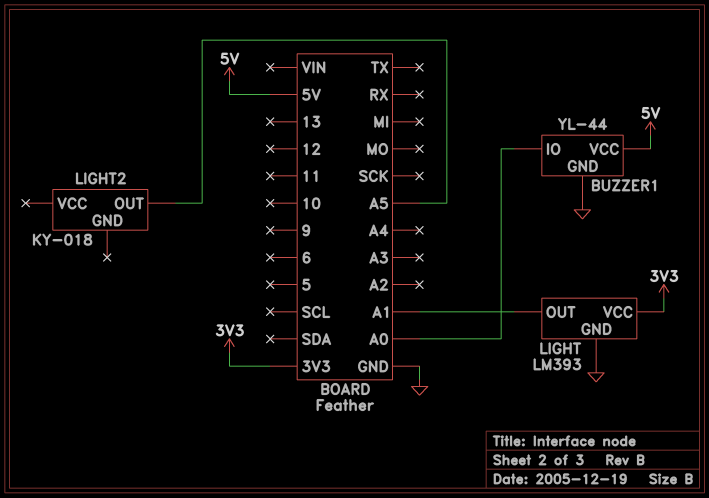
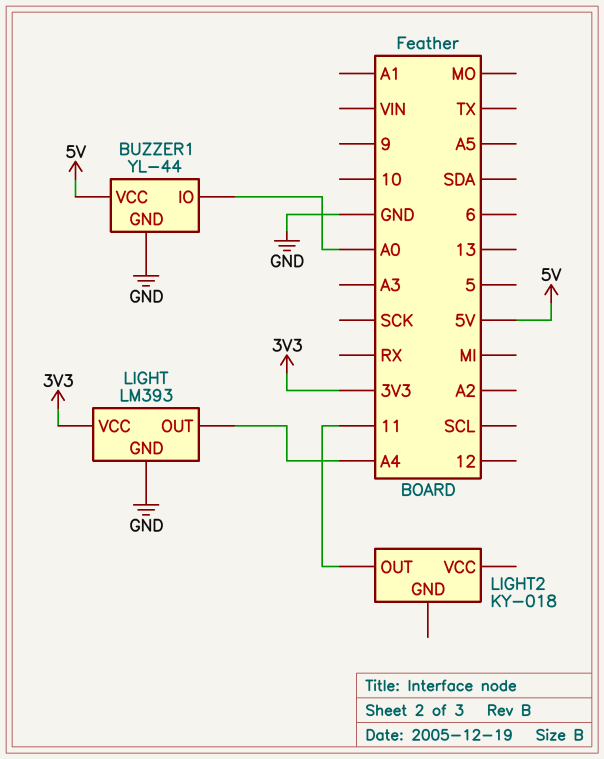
LIGHT pin OUT: A1 -> A4
LIGHT2 pin OUT: A5 -> 11

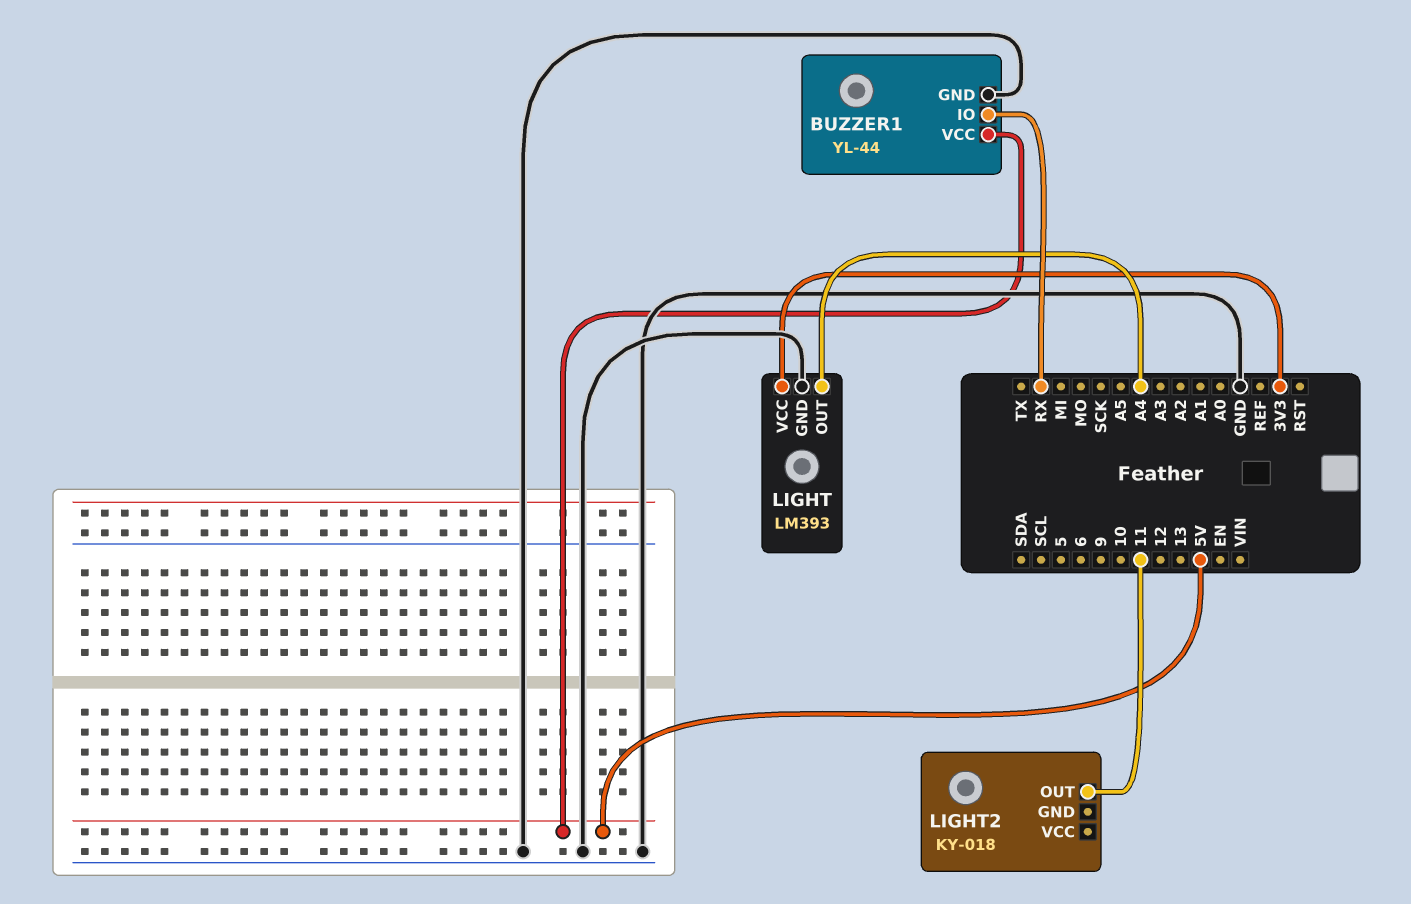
BUZZER1 pin IO: A0 -> RX

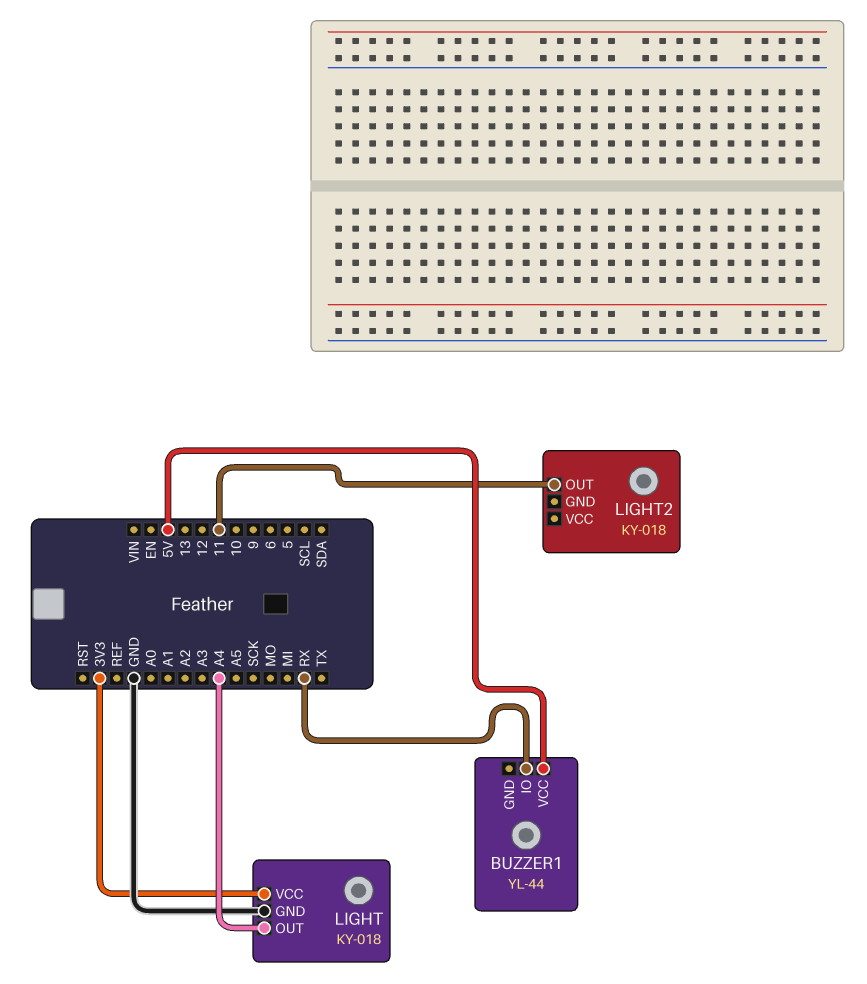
BUZZER1 pin GND: GND -> none
LIGHT: LM393 -> KY-018

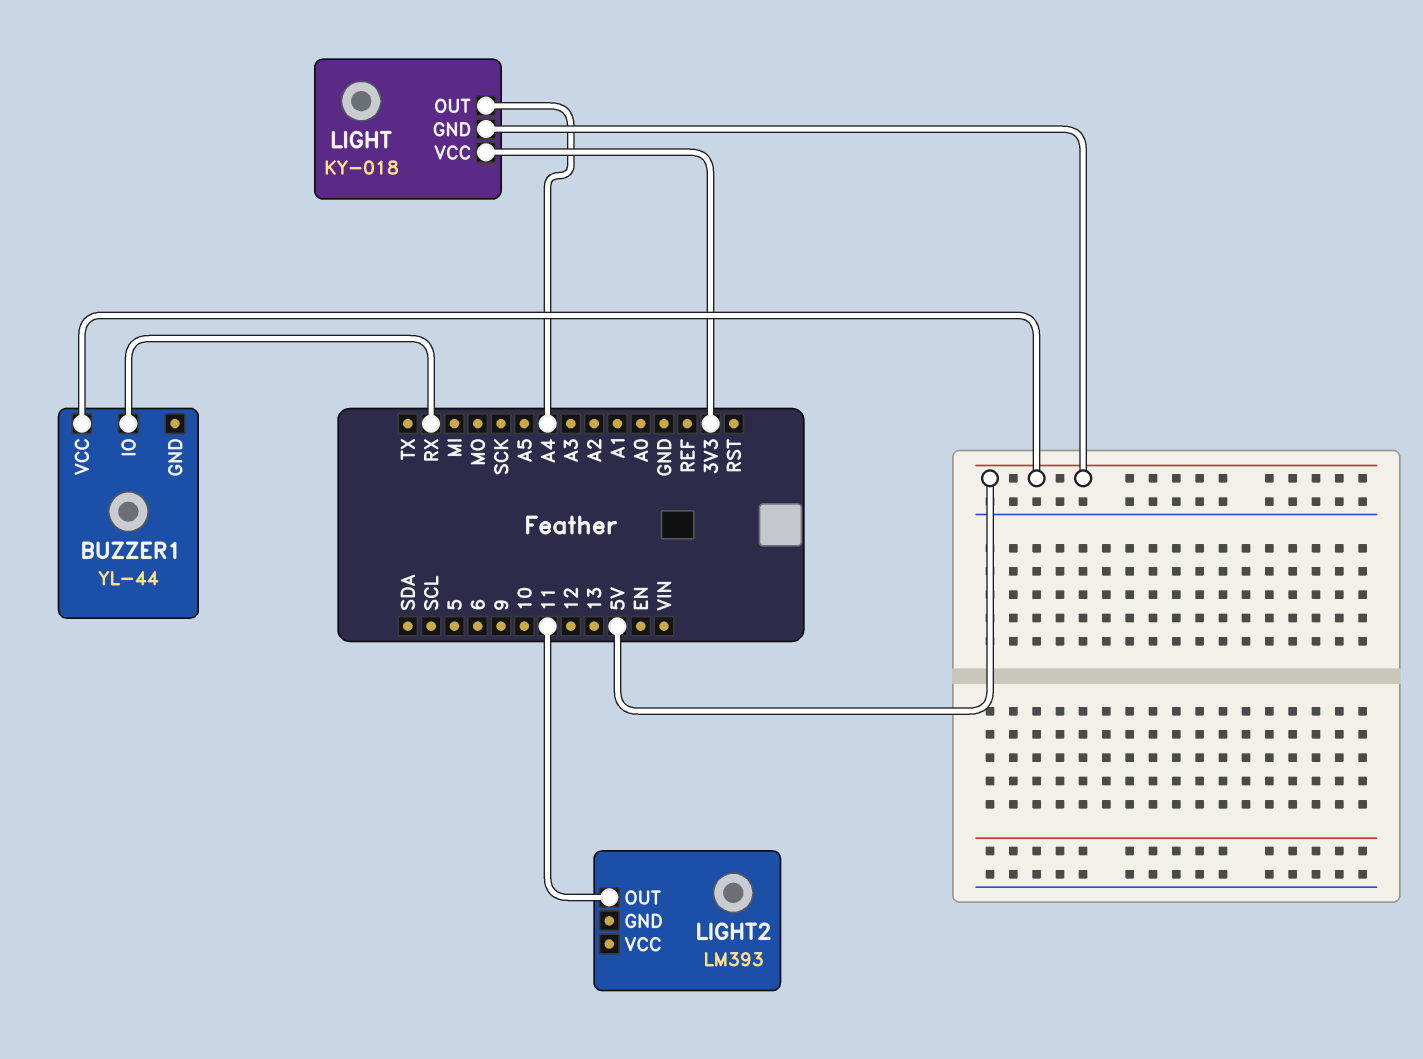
LIGHT pin GND: GND -> 5V
LIGHT2: KY-018 -> LM393

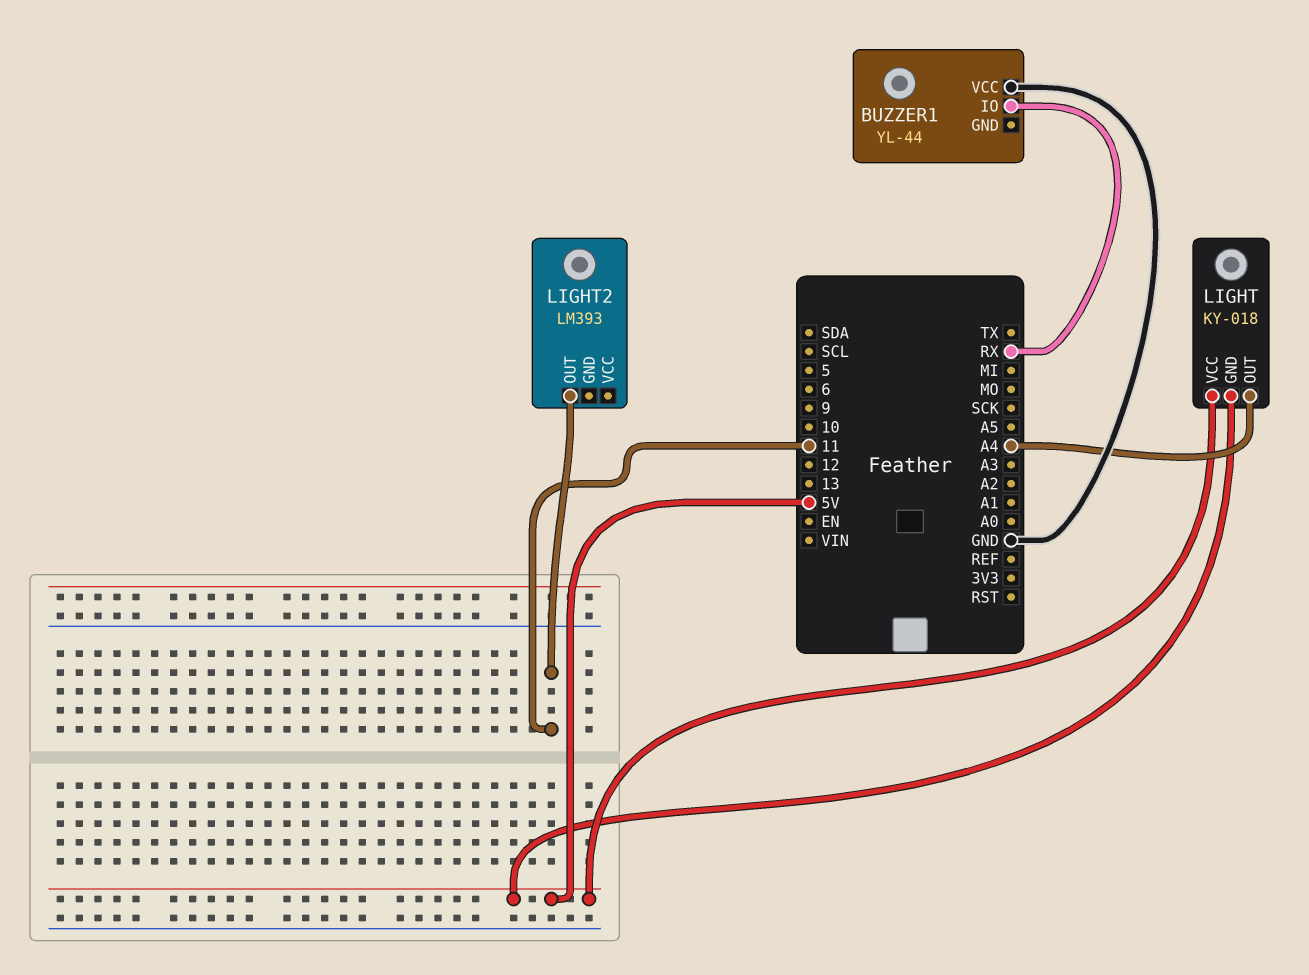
BUZZER1 pin VCC: 5V -> GND
LIGHT pin VCC: 3V3 -> 5V

